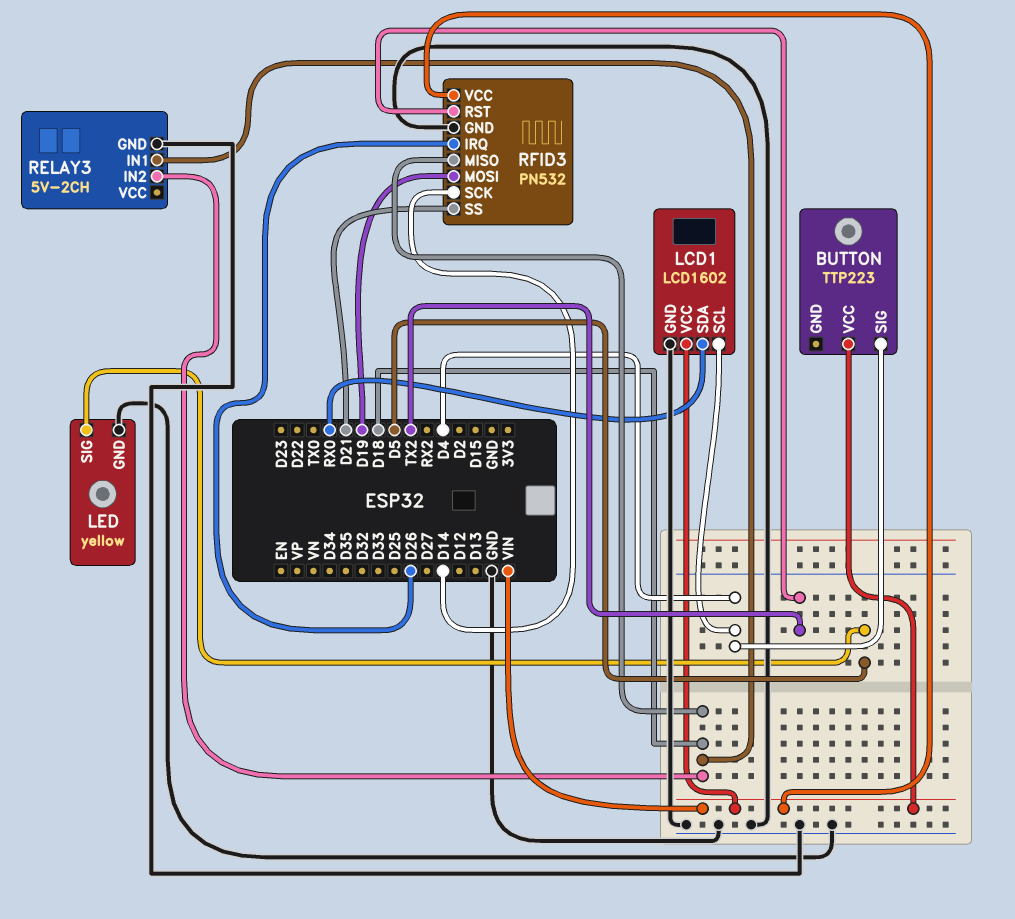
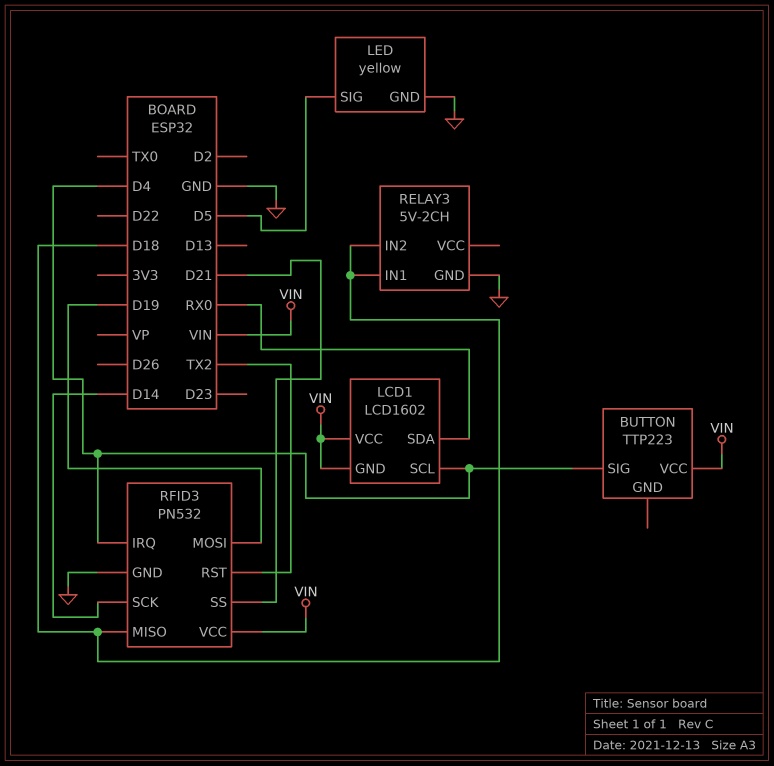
LCD1 pin GND: GND -> VIN
RFID3 pin IRQ: D26 -> D4

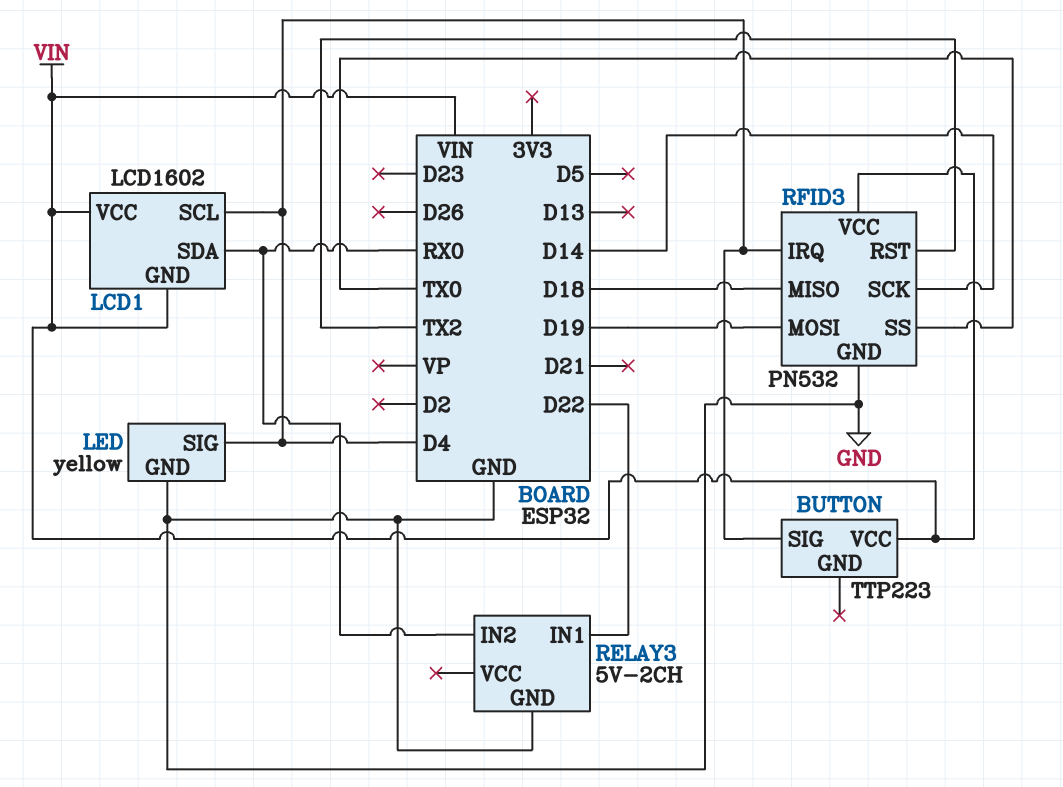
LED pin SIG: D5 -> D4
RELAY3 pin IN1: D18 -> D22
RELAY3 pin IN2: D18 -> RX0
RFID3 pin SS: D21 -> TX0

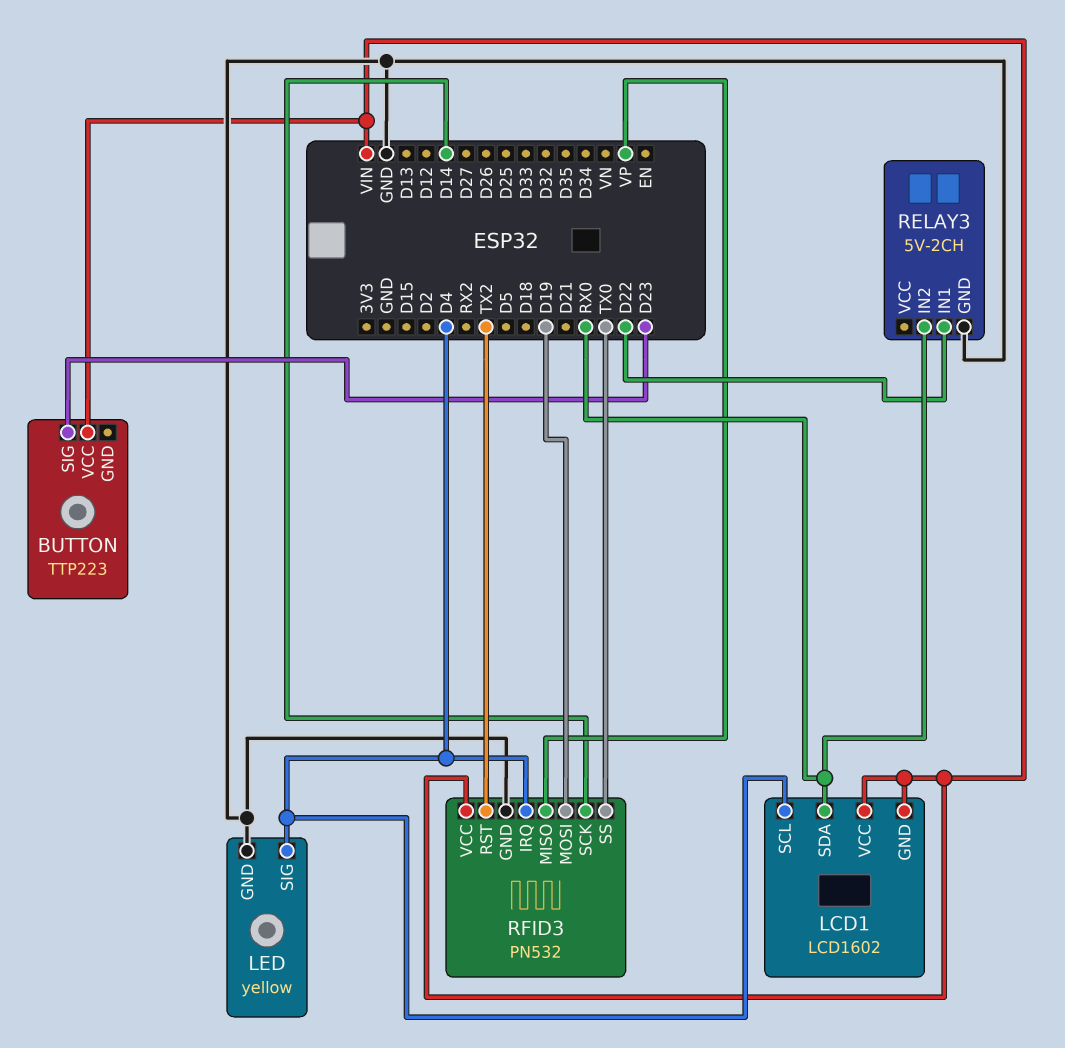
BUTTON pin SIG: D4 -> D23
RFID3 pin MISO: D18 -> VP

